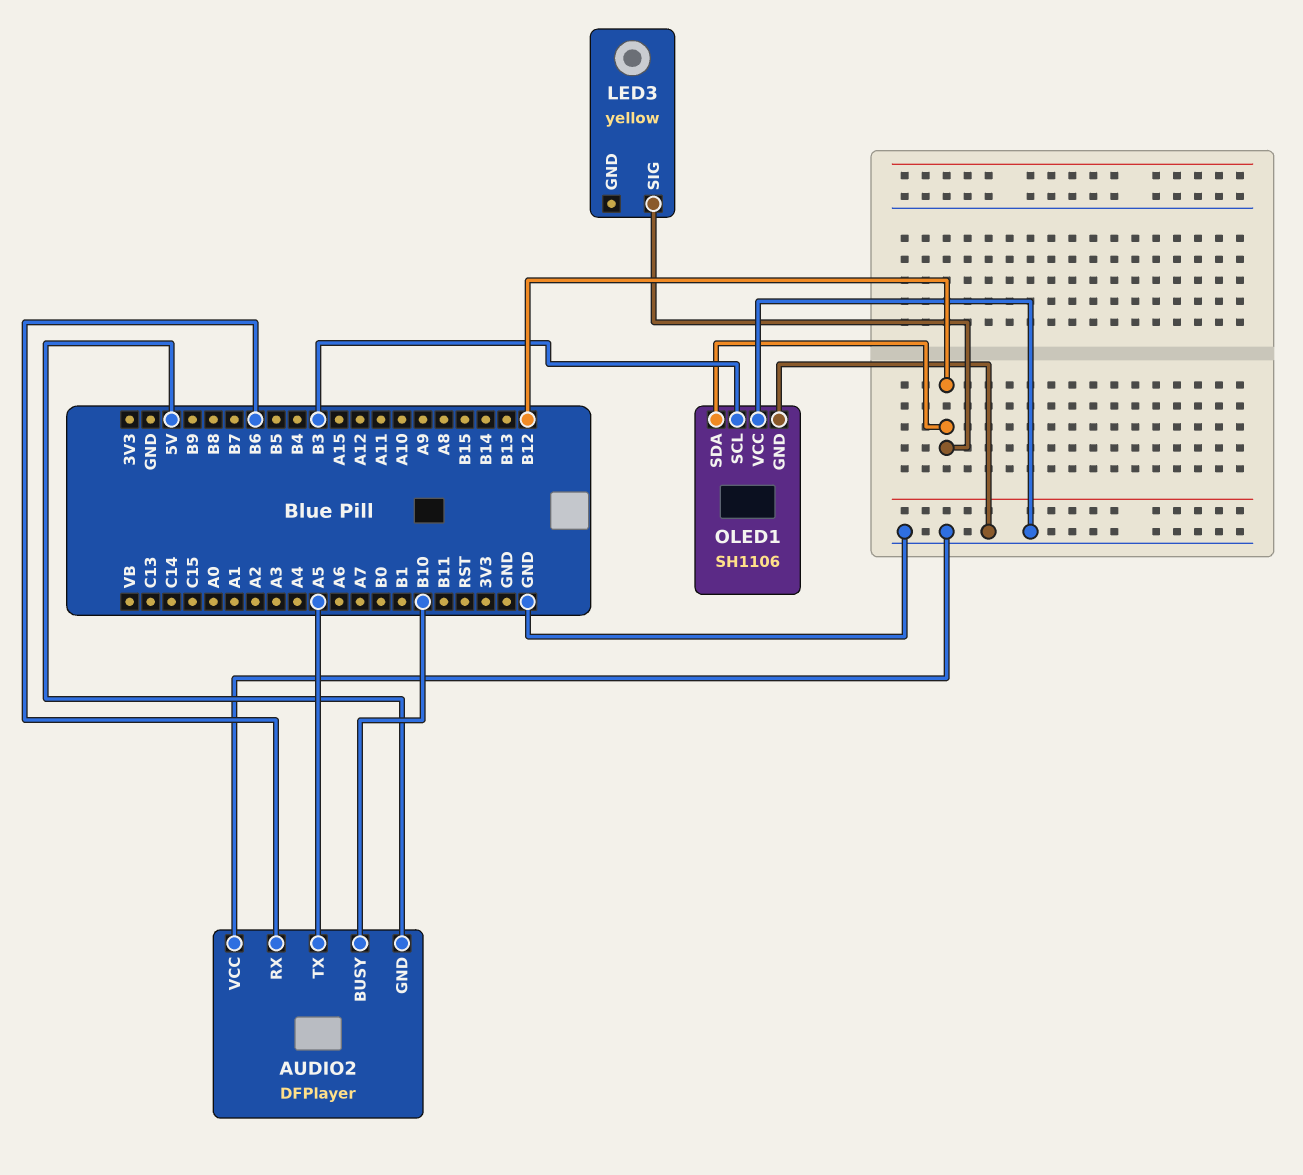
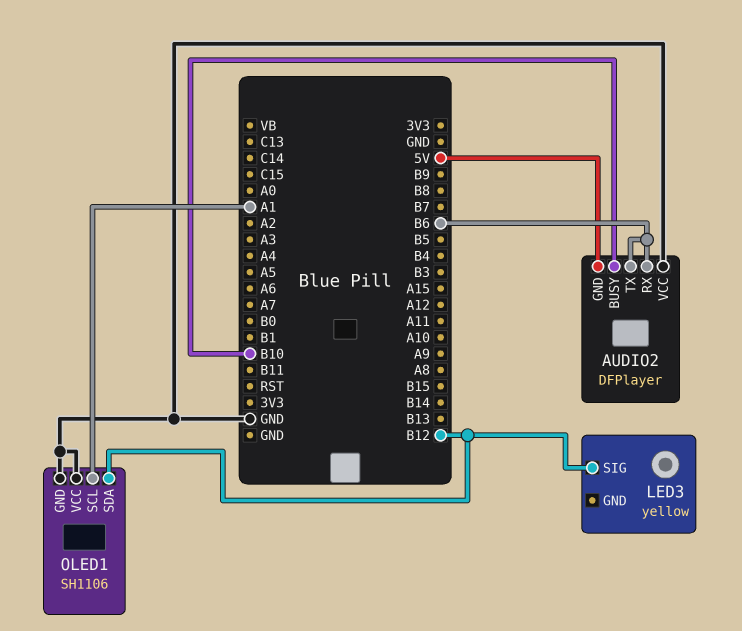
AUDIO2 pin TX: A5 -> B6
OLED1 pin SCL: B3 -> A1

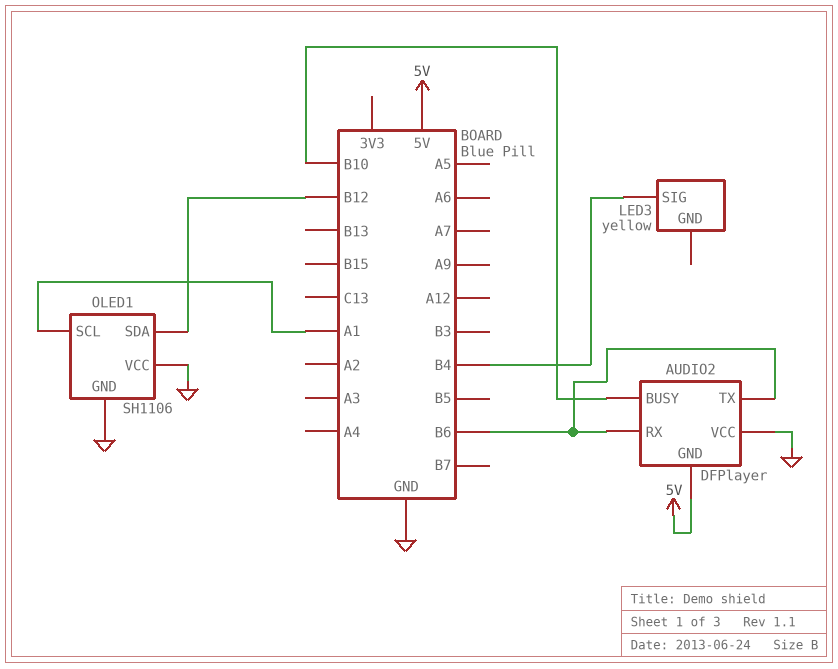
LED3 pin SIG: B12 -> B4

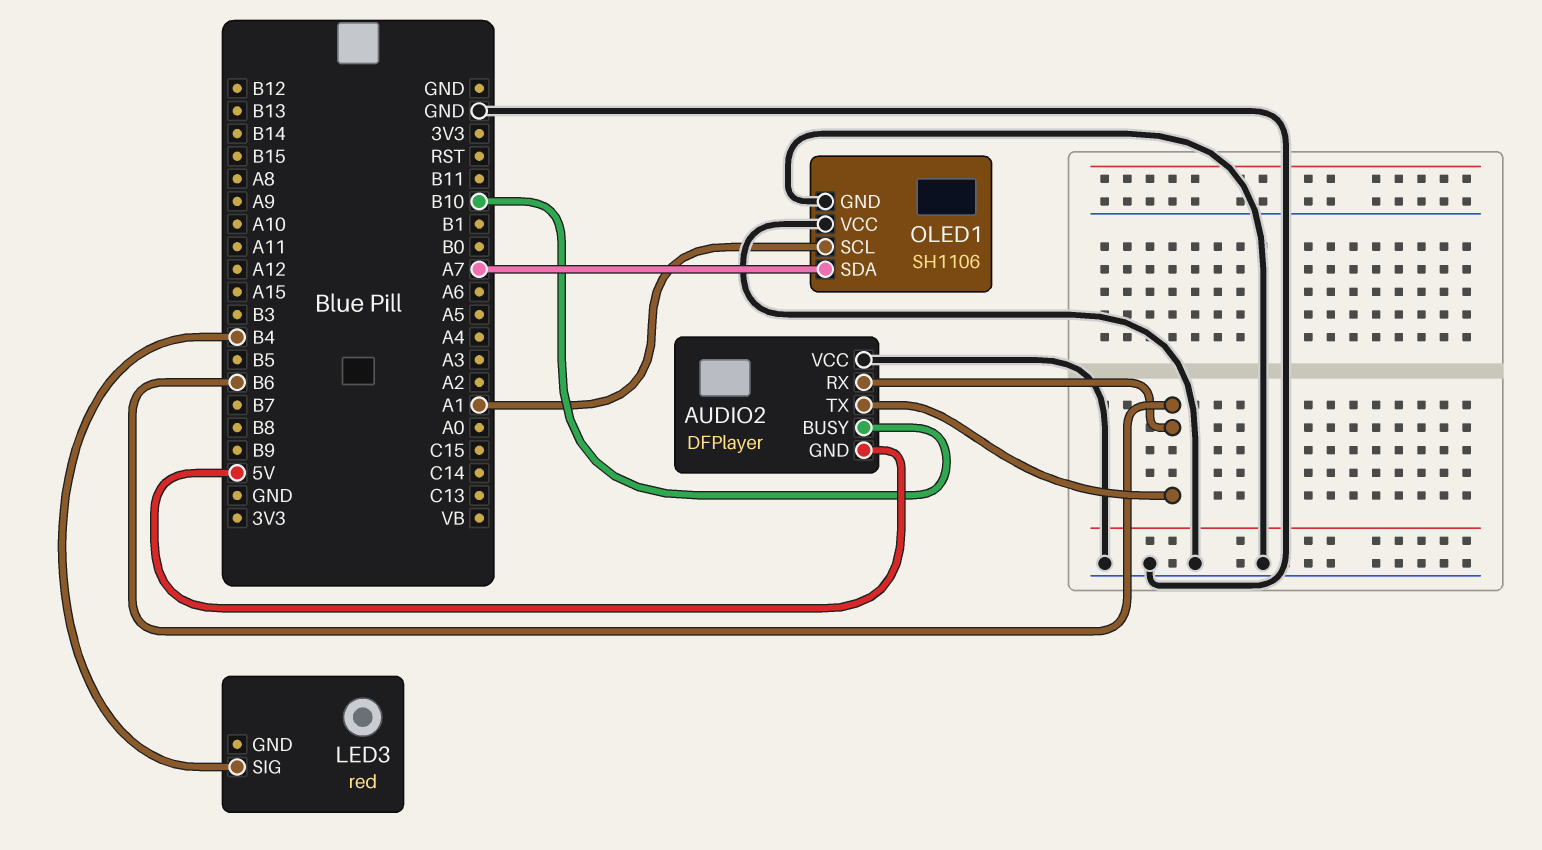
LED3: yellow -> red
OLED1 pin SDA: B12 -> A7

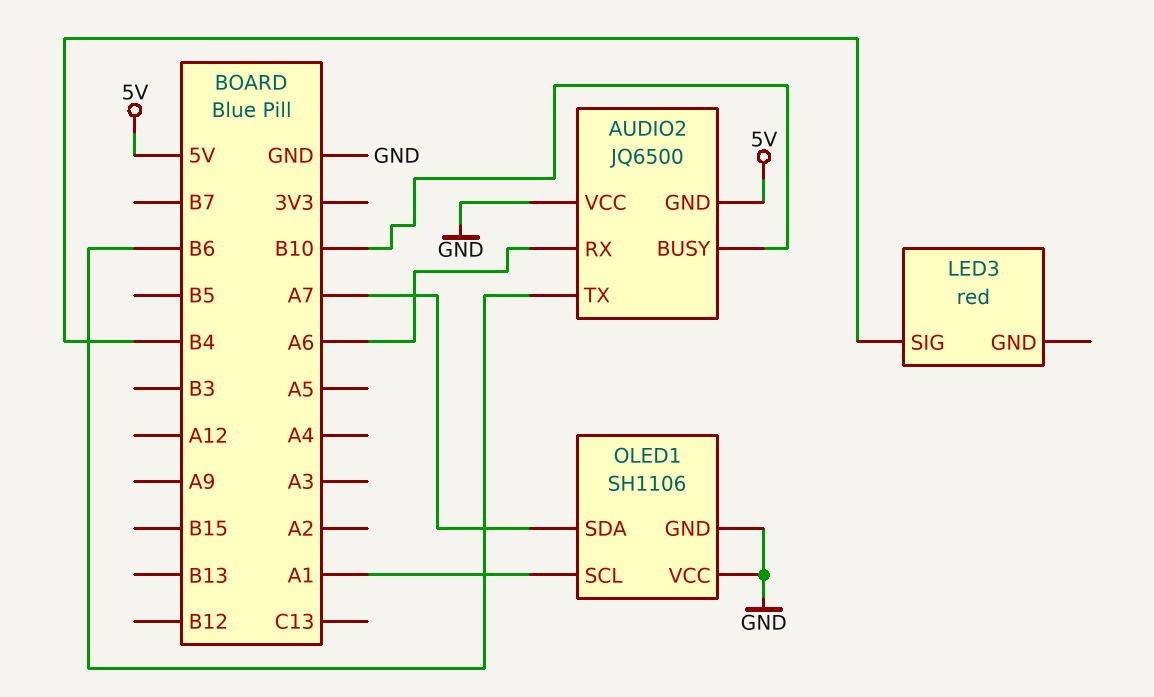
AUDIO2: DFPlayer -> JQ6500
AUDIO2 pin RX: B6 -> A6

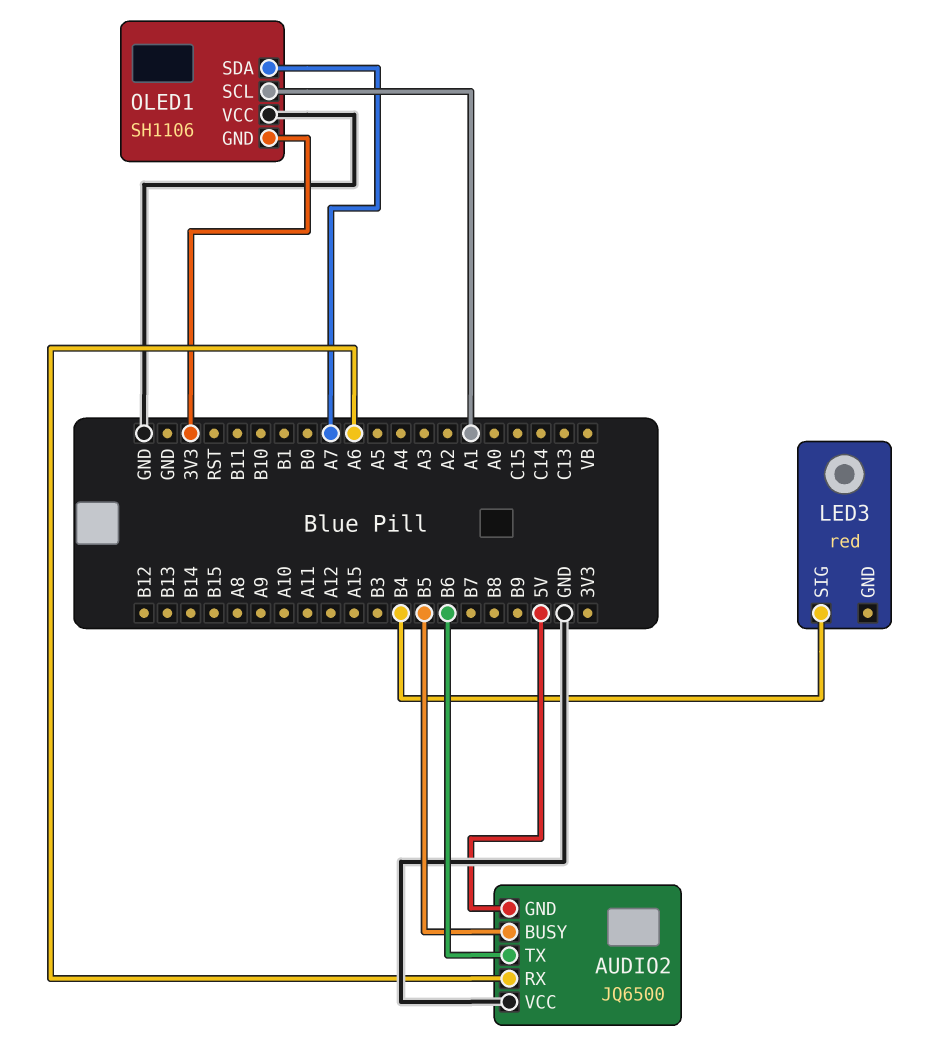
AUDIO2 pin BUSY: B10 -> B5
OLED1 pin GND: GND -> 3V3

